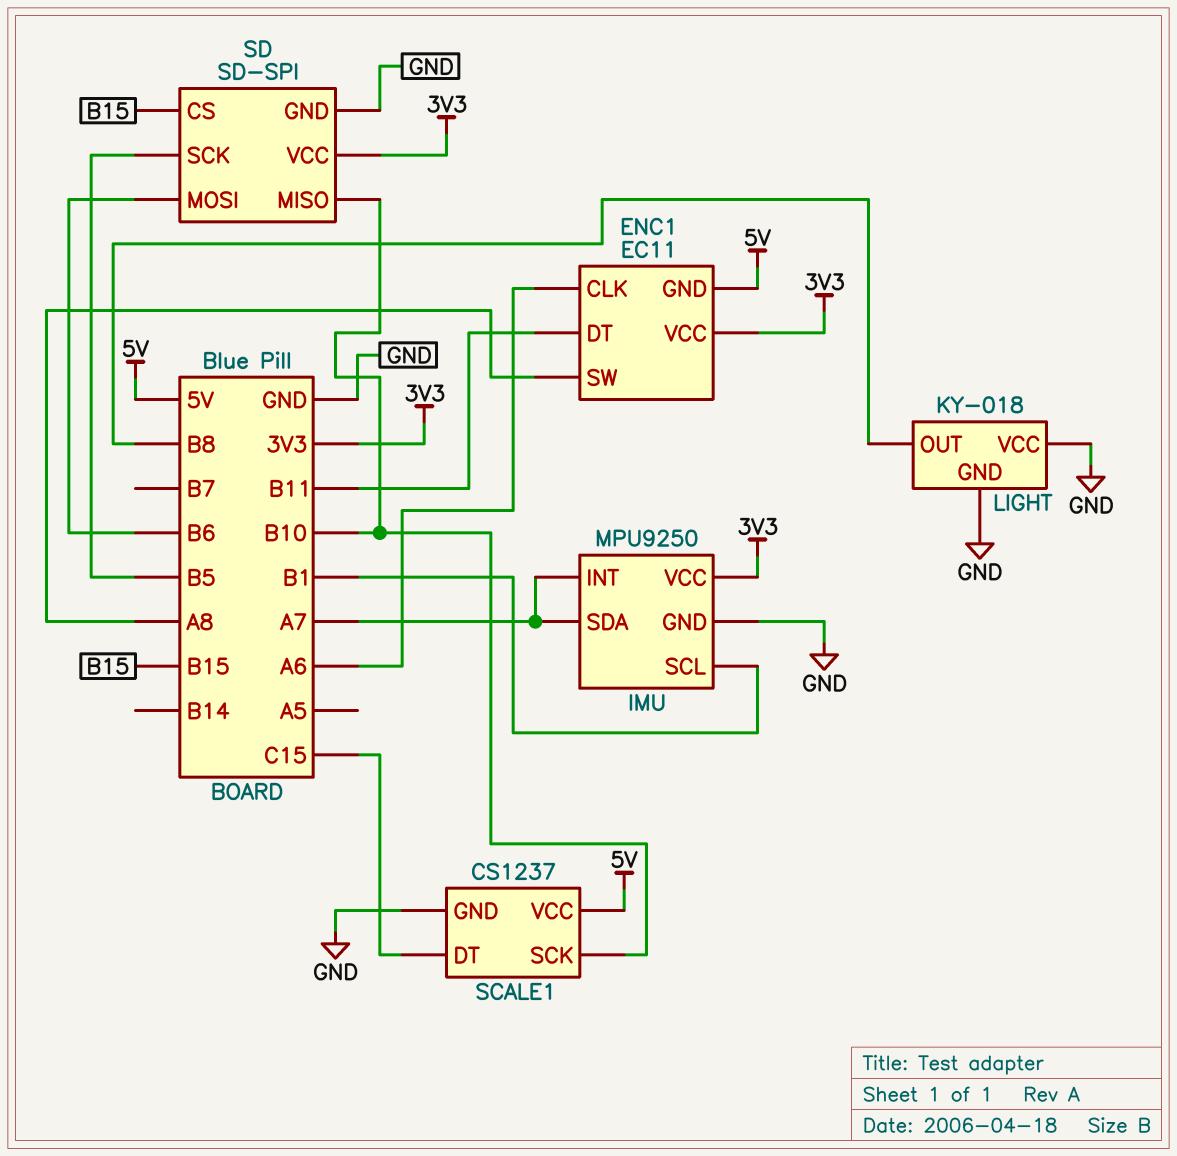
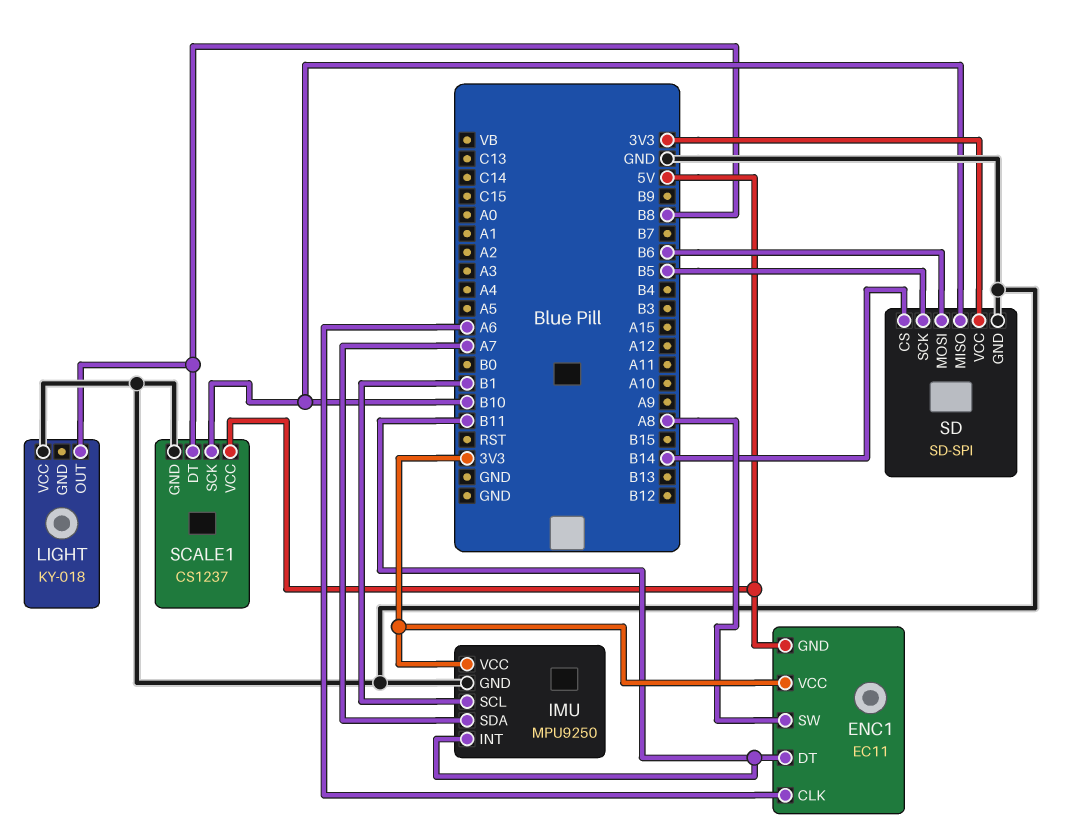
IMU pin INT: A7 -> B11
LIGHT pin GND: GND -> none
SCALE1 pin DT: C15 -> B8
SD pin CS: B15 -> B14

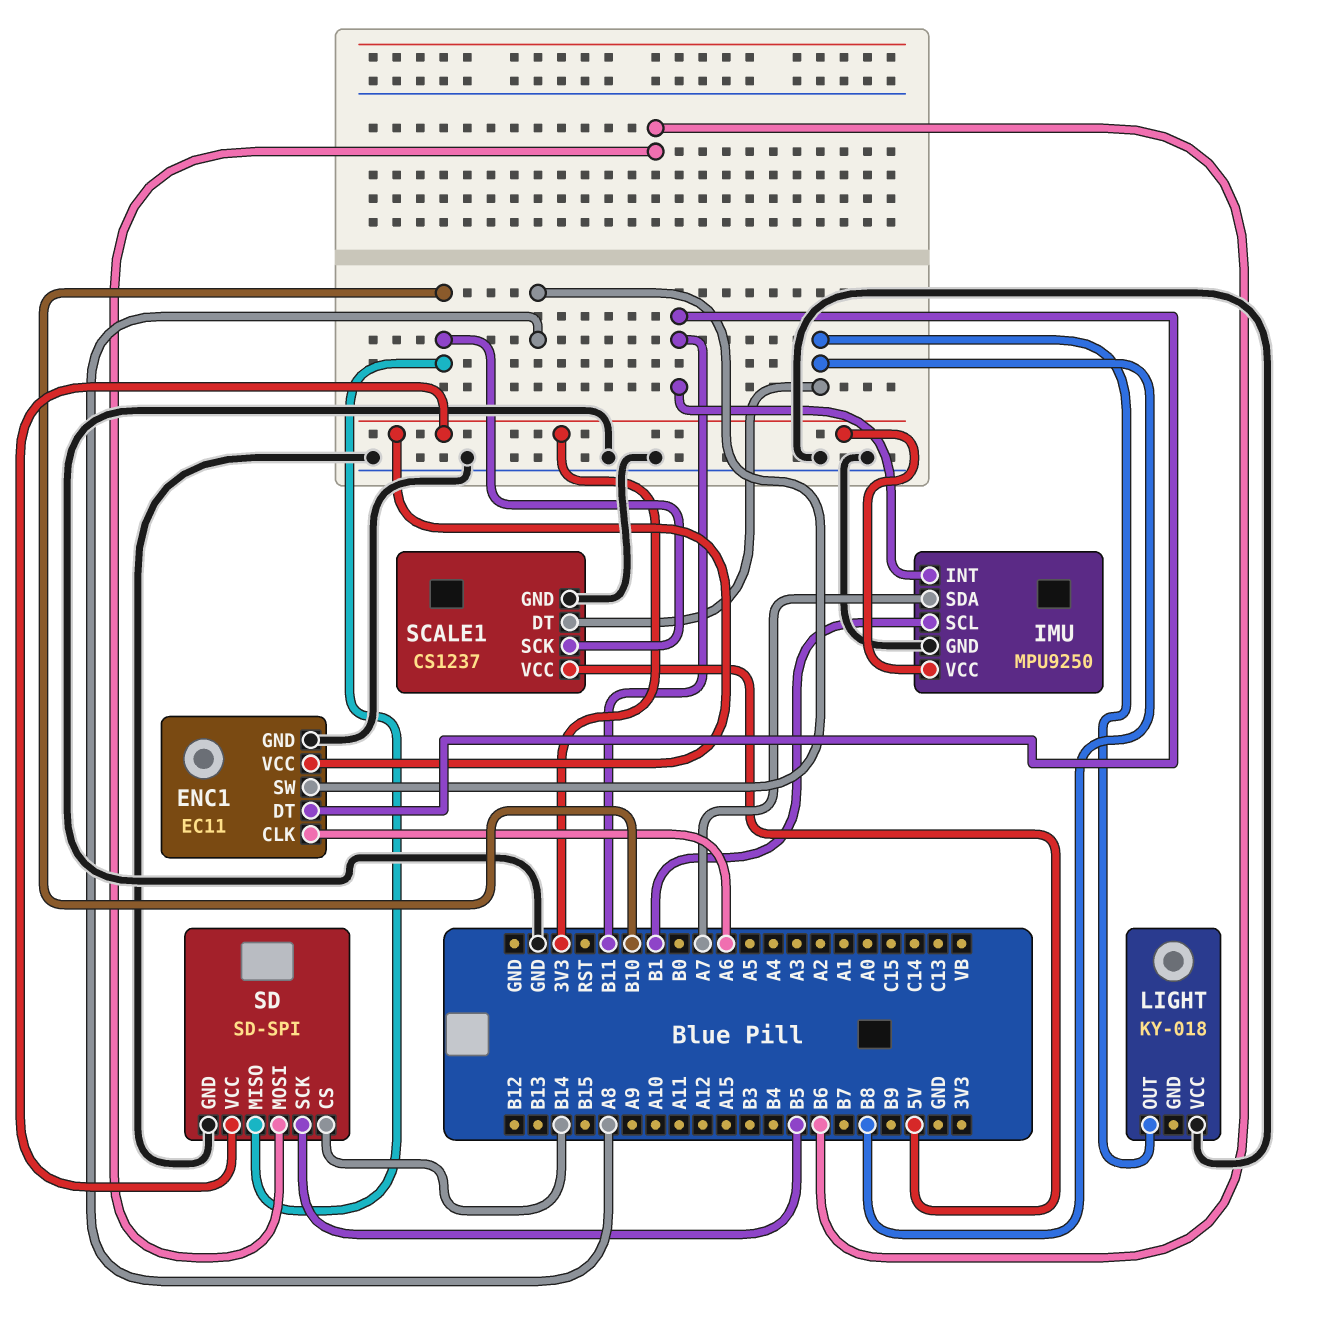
ENC1 pin GND: 5V -> GND

